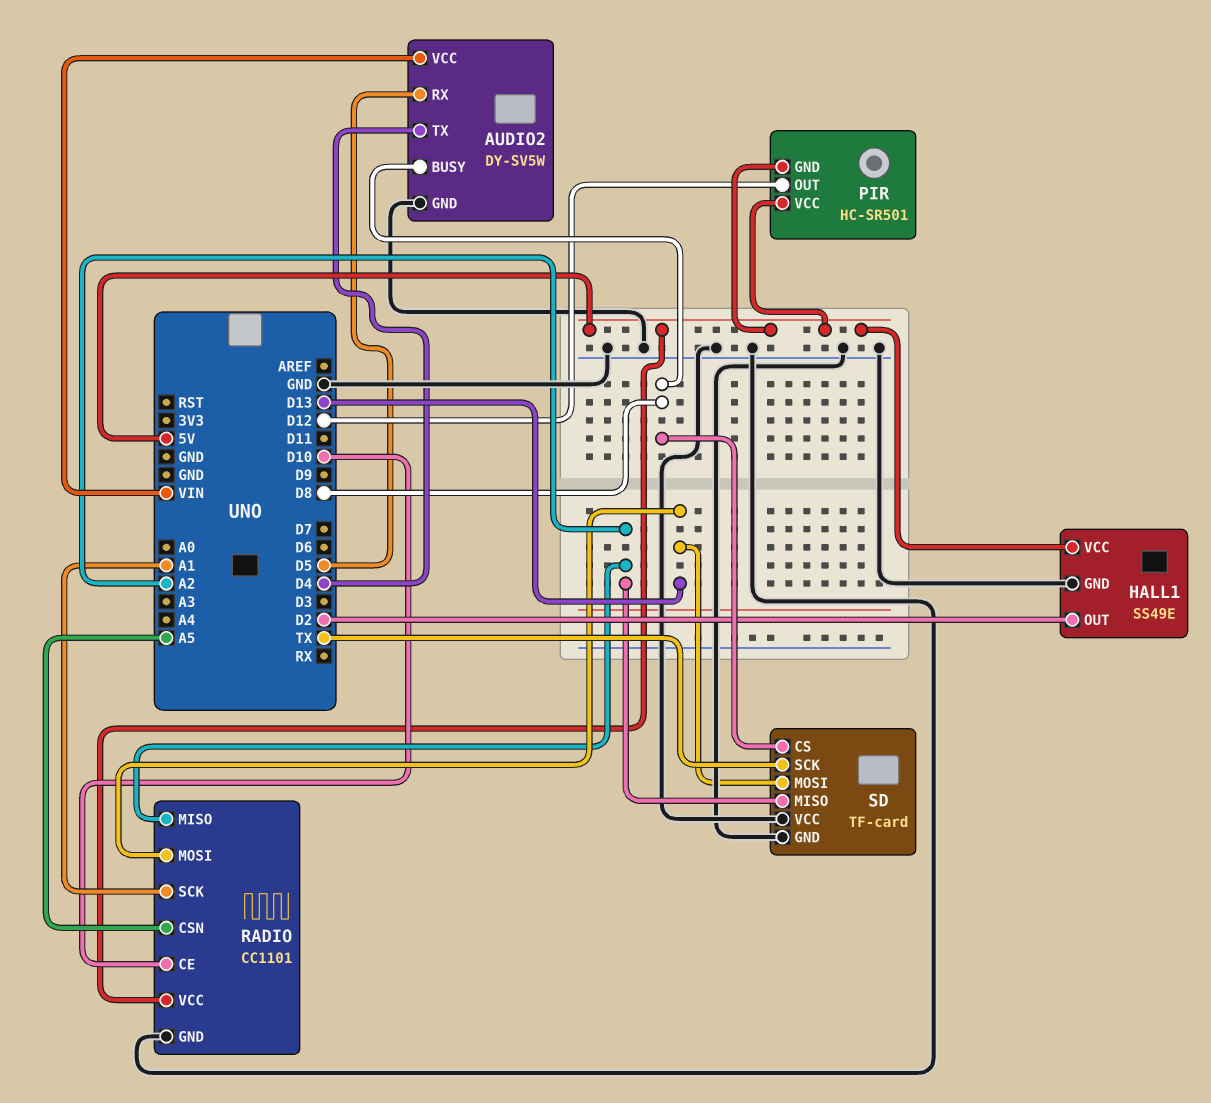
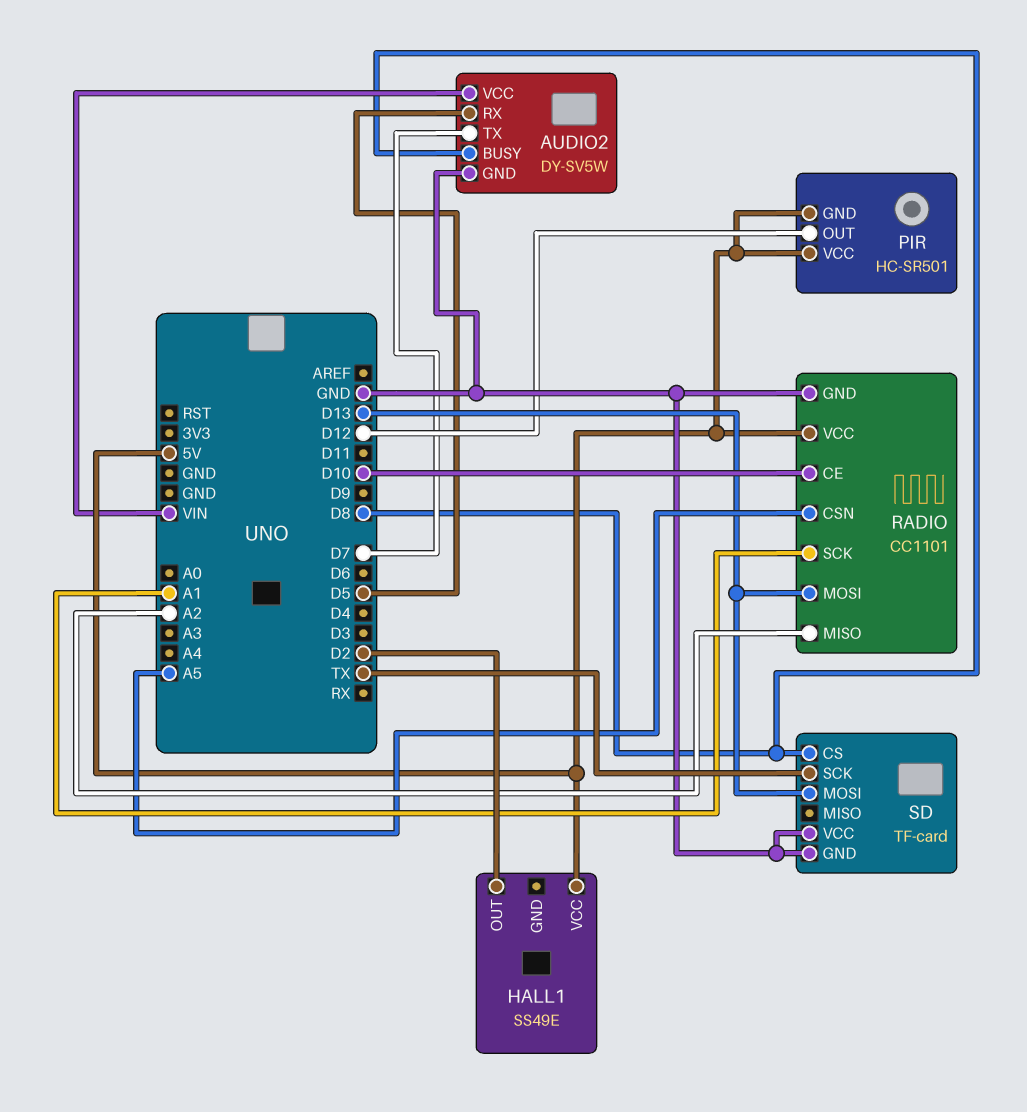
AUDIO2 pin TX: D4 -> D7
HALL1 pin GND: GND -> none
SD pin MISO: A2 -> none

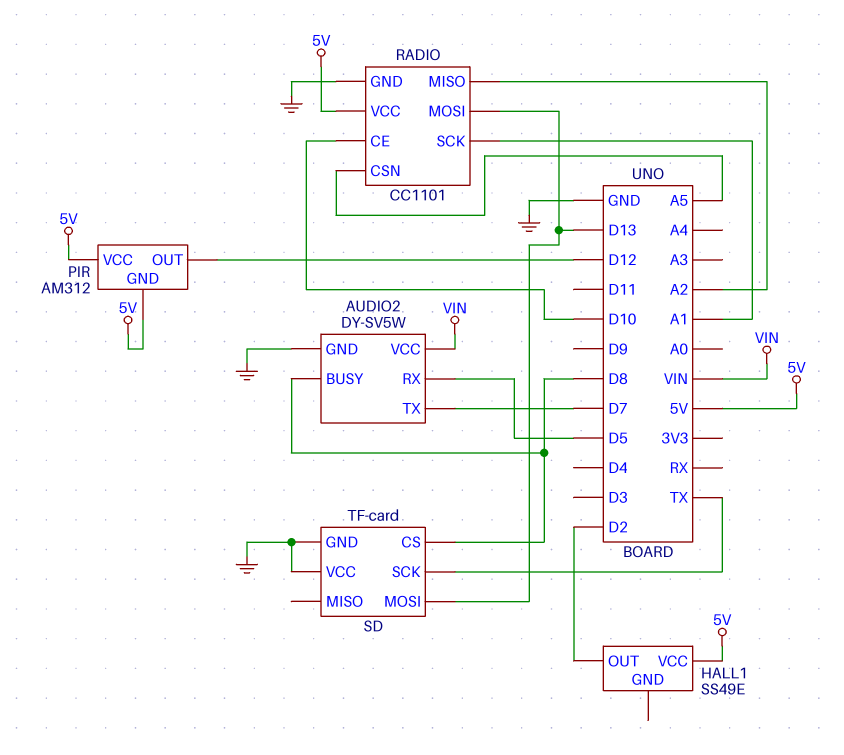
PIR: HC-SR501 -> AM312

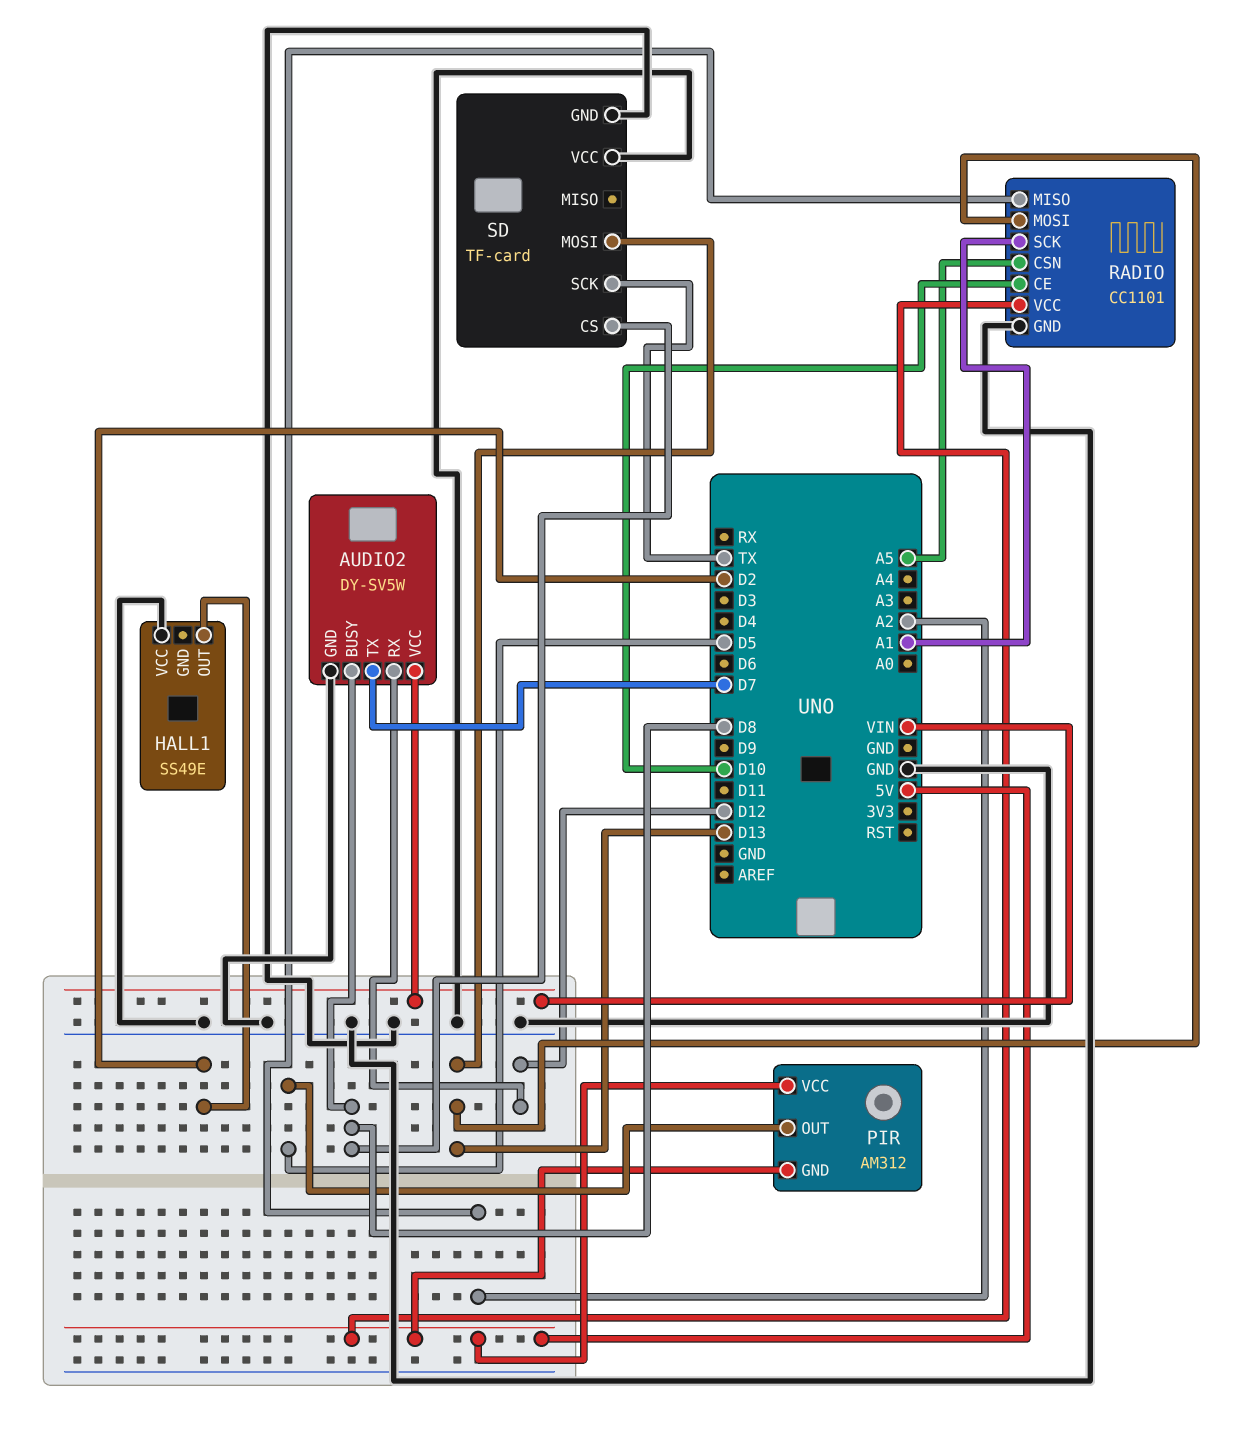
AUDIO2 pin RX: D5 -> D12
HALL1 pin VCC: 5V -> GND
PIR pin OUT: D12 -> D5

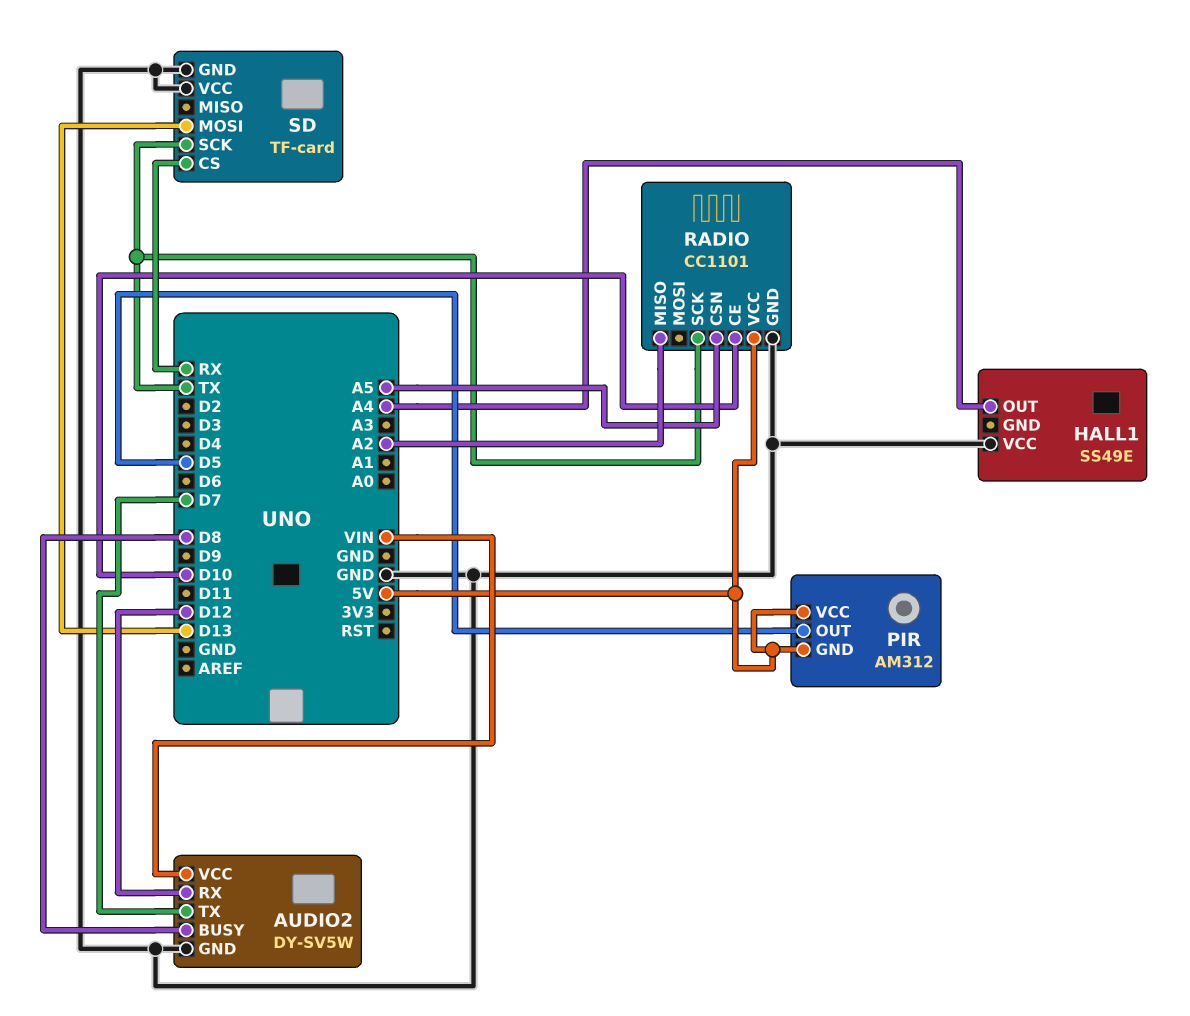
HALL1 pin OUT: D2 -> A4
RADIO pin MOSI: D13 -> none
RADIO pin SCK: A1 -> TX
SD pin CS: D8 -> RX

